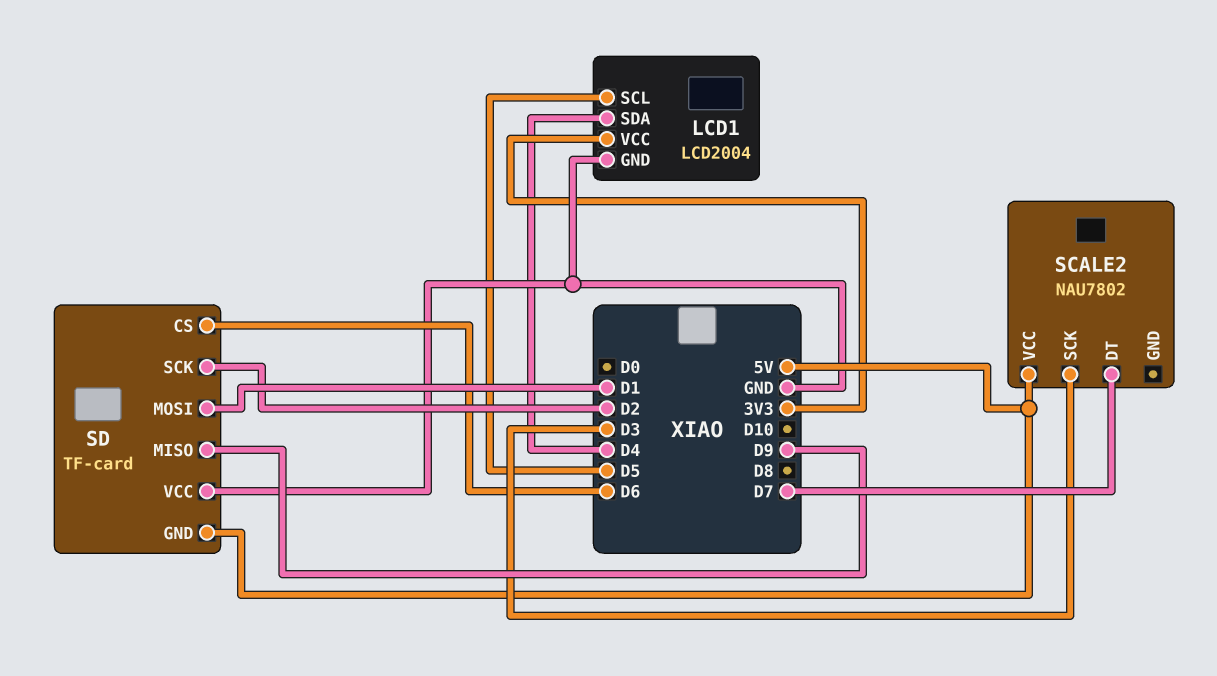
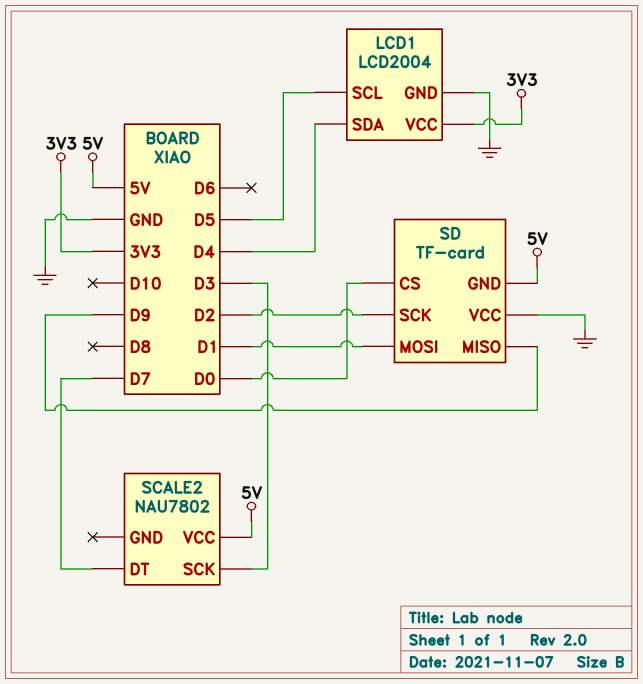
SD pin CS: D6 -> D0

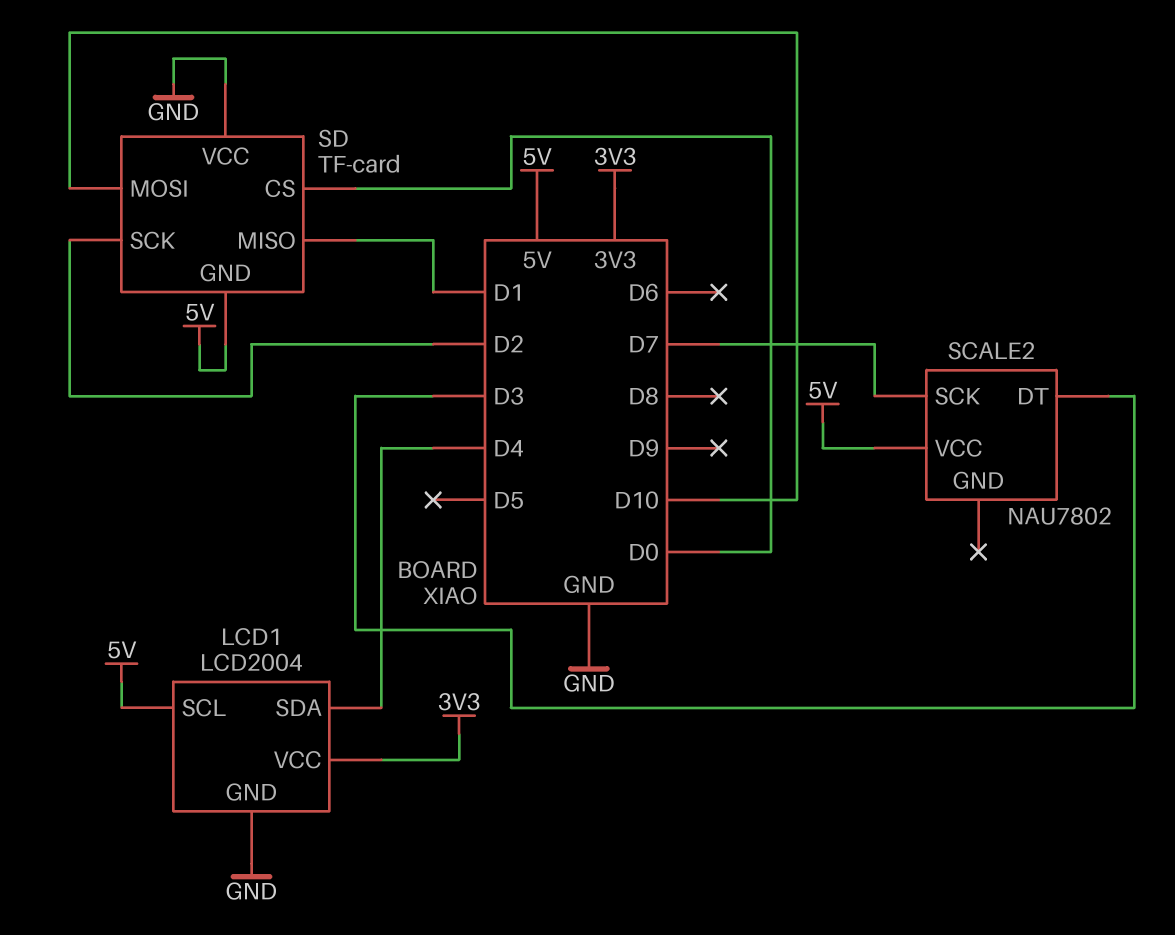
LCD1 pin SCL: D5 -> 5V
SCALE2 pin DT: D7 -> D3
SCALE2 pin SCK: D3 -> D7
SD pin MISO: D9 -> D1
SD pin MOSI: D1 -> D10

